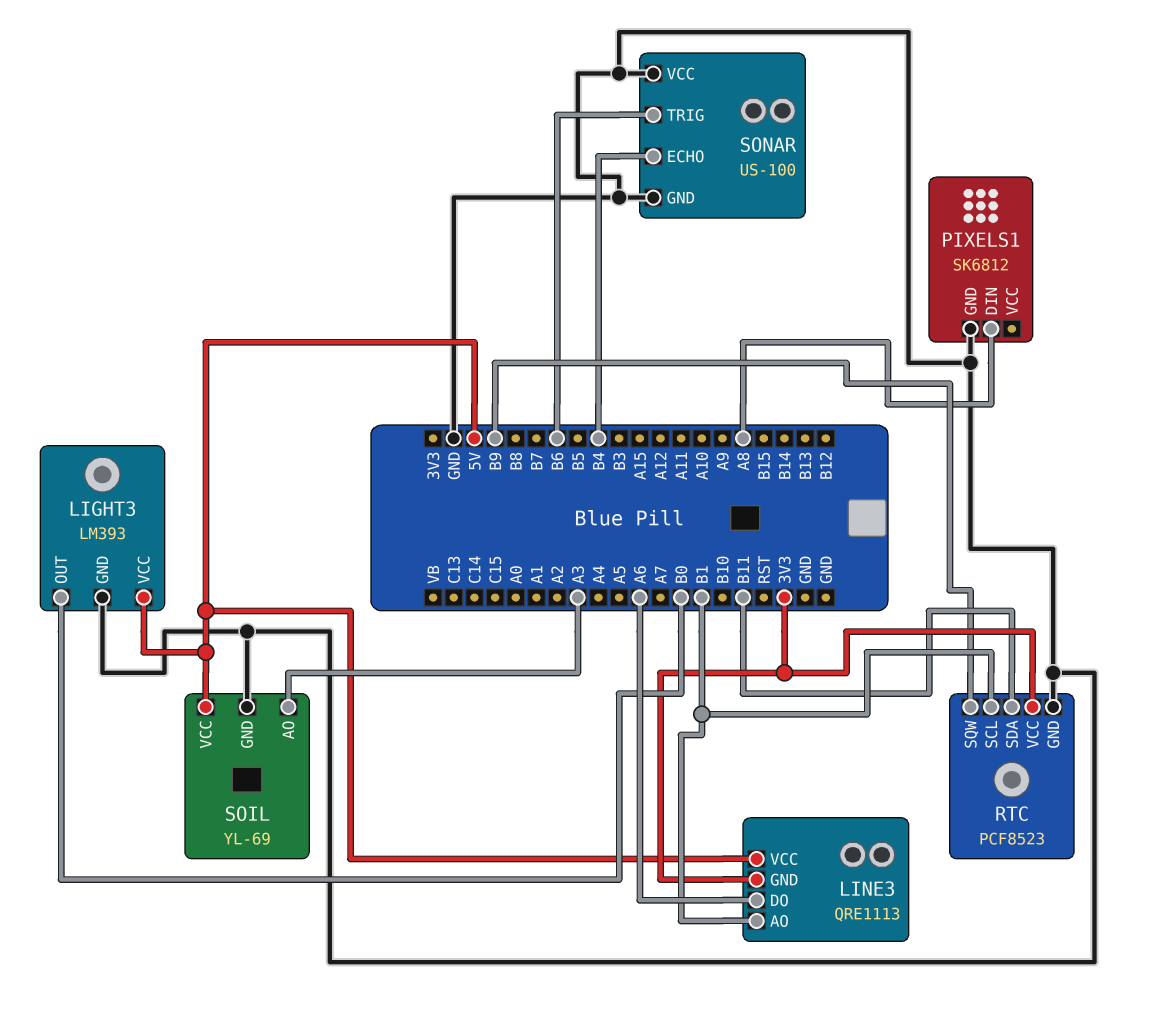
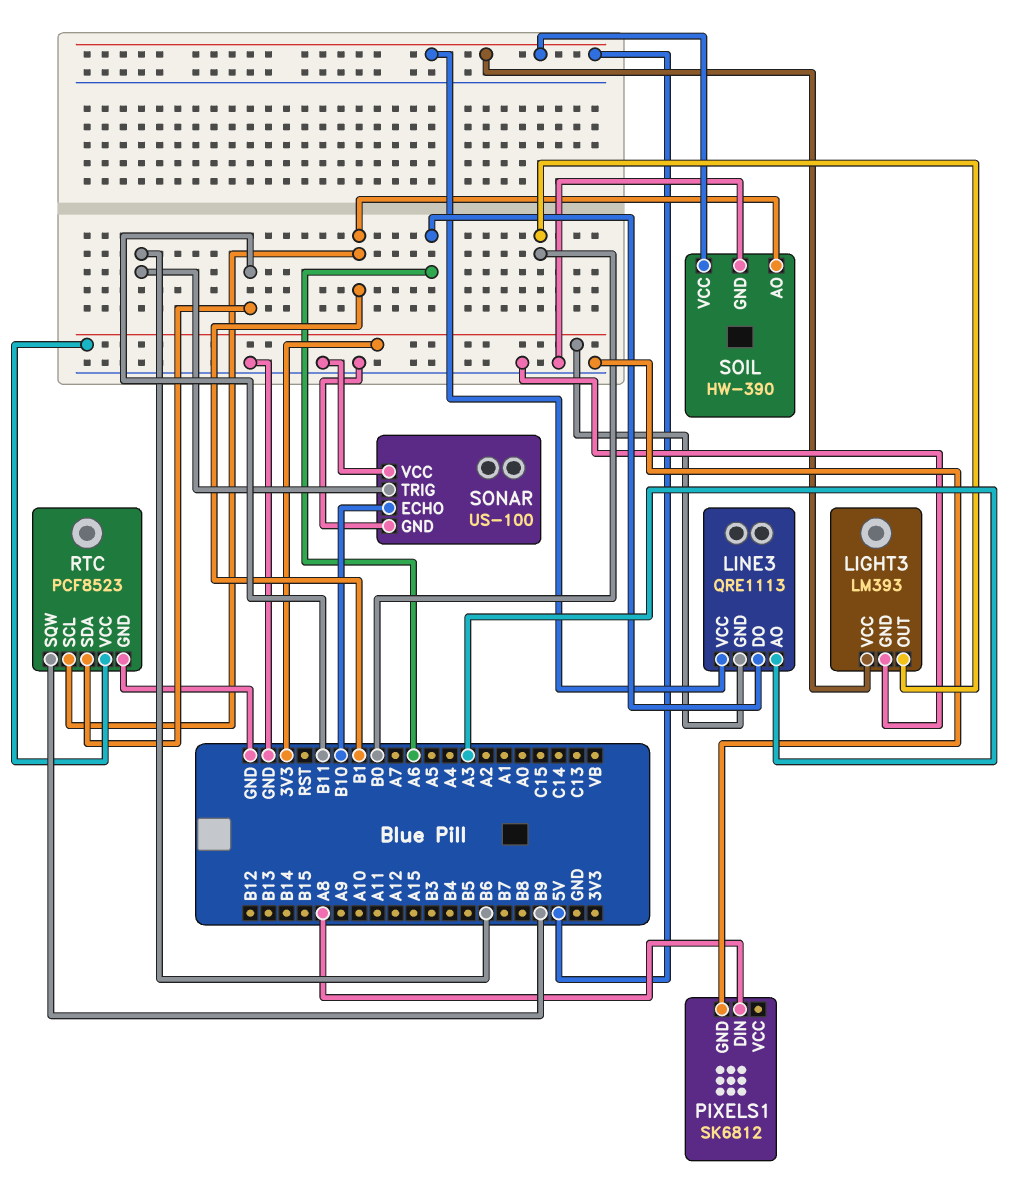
LINE3 pin AO: B1 -> A3
SOIL: YL-69 -> HW-390
SOIL pin AO: A3 -> B1
SONAR pin ECHO: B4 -> B10

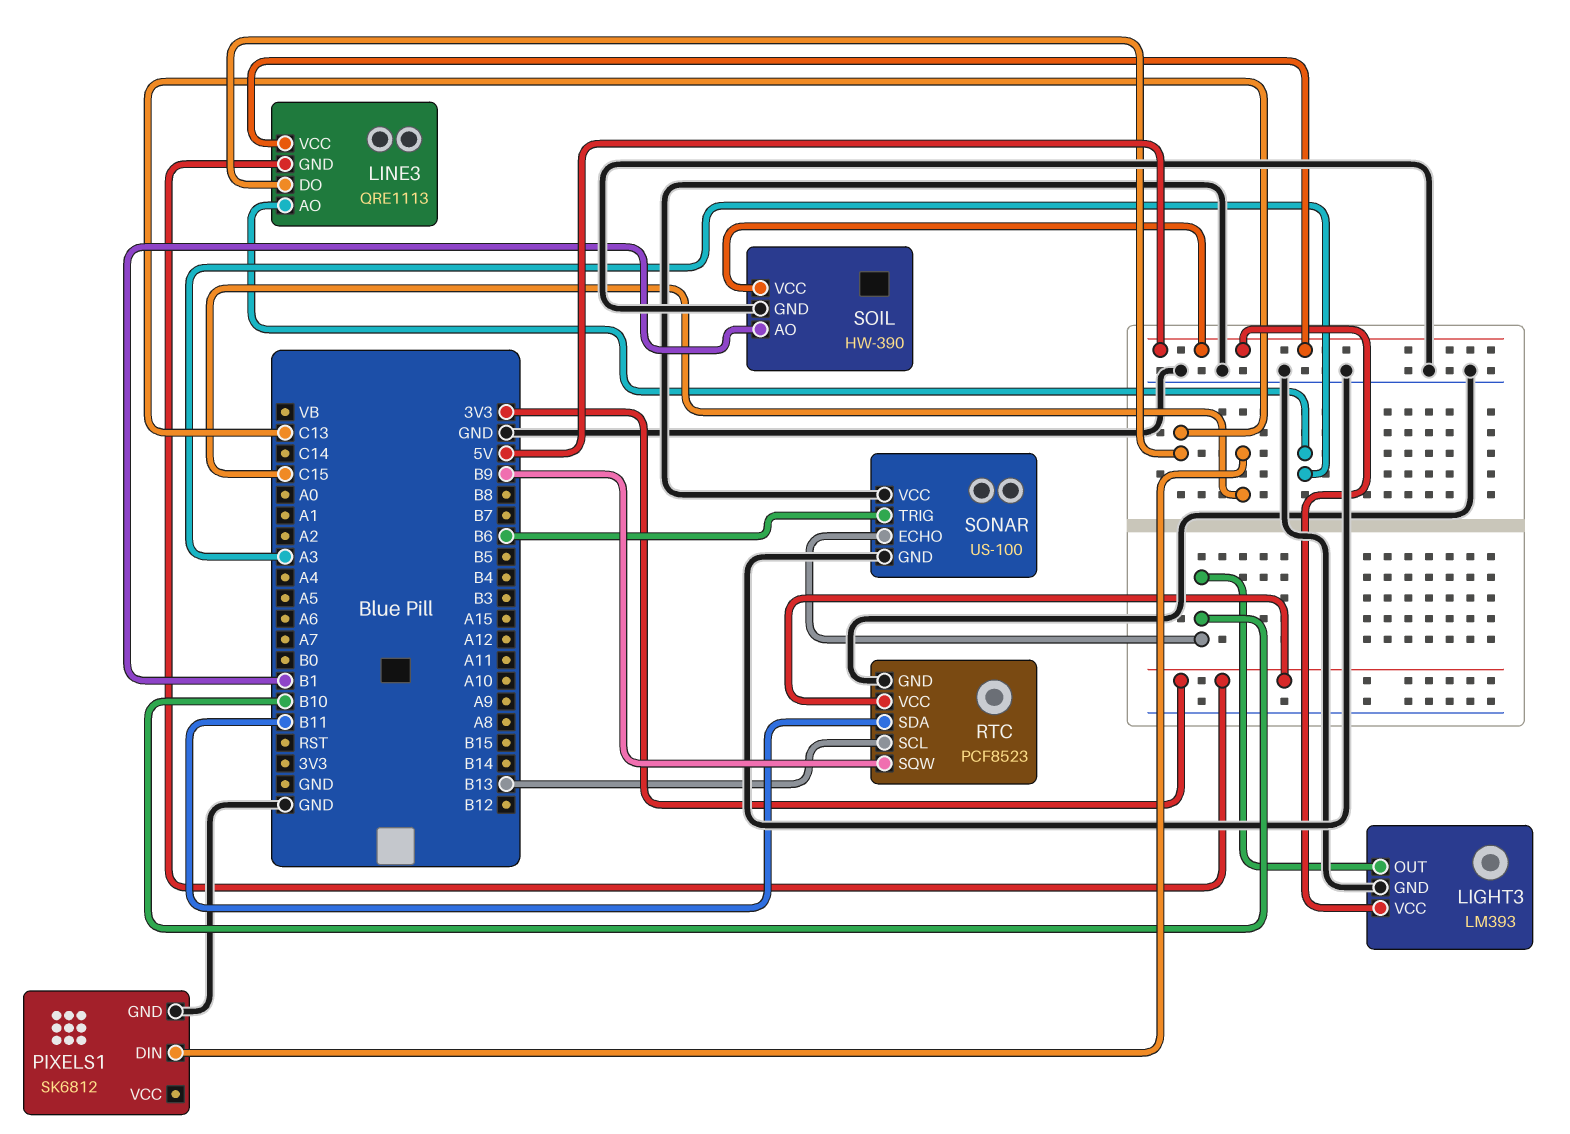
LIGHT3 pin OUT: B0 -> B10
LINE3 pin DO: A6 -> C13
PIXELS1 pin DIN: A8 -> C15
RTC pin SCL: B1 -> B13

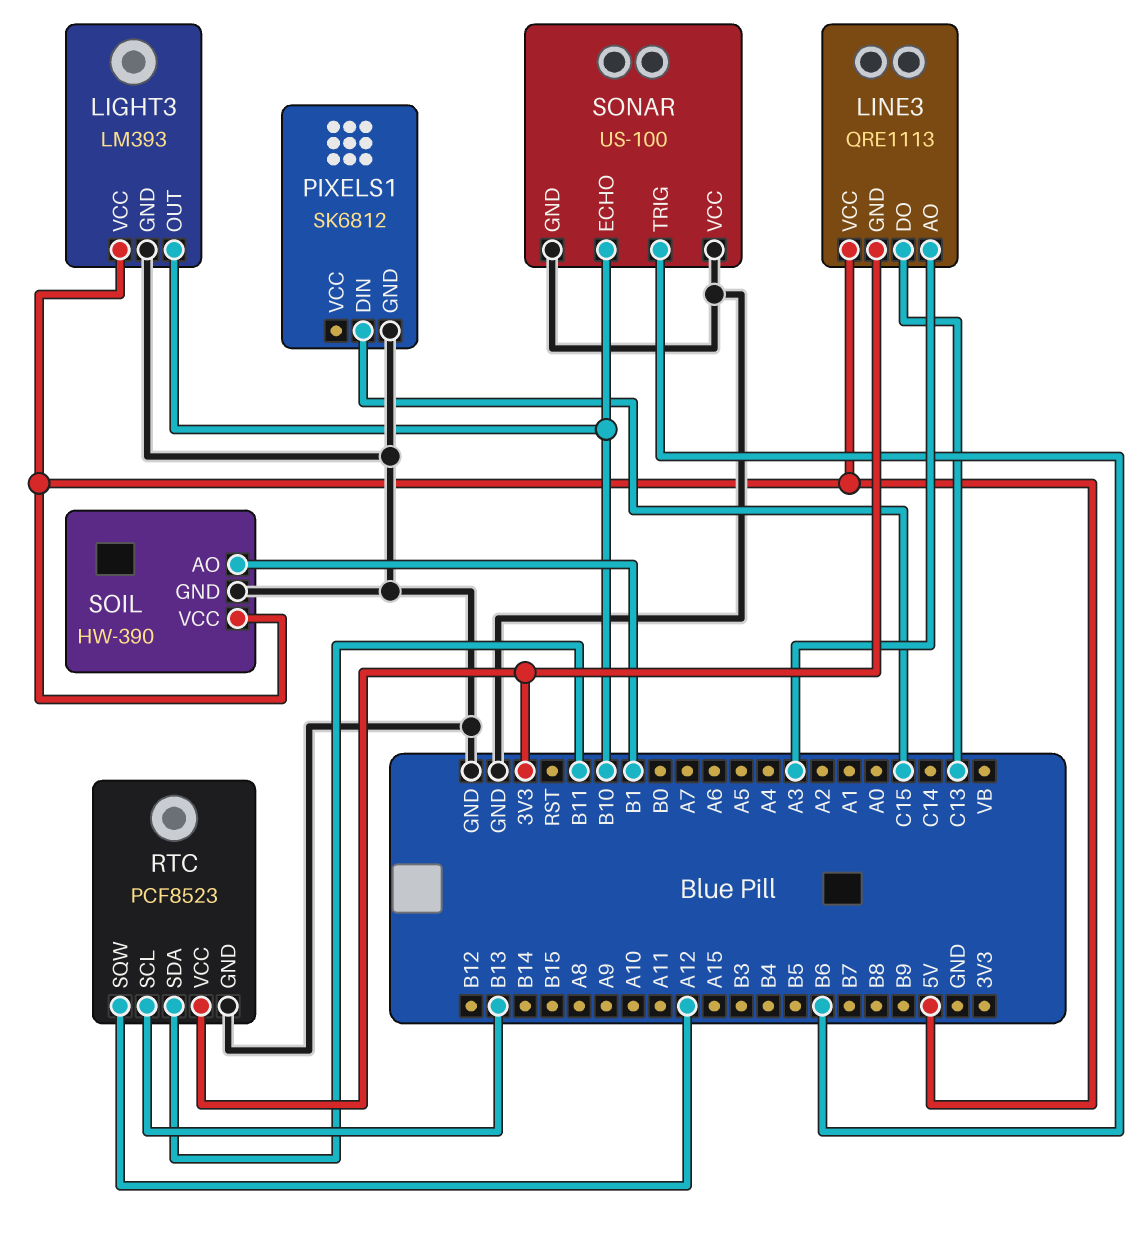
RTC pin SQW: B9 -> A12

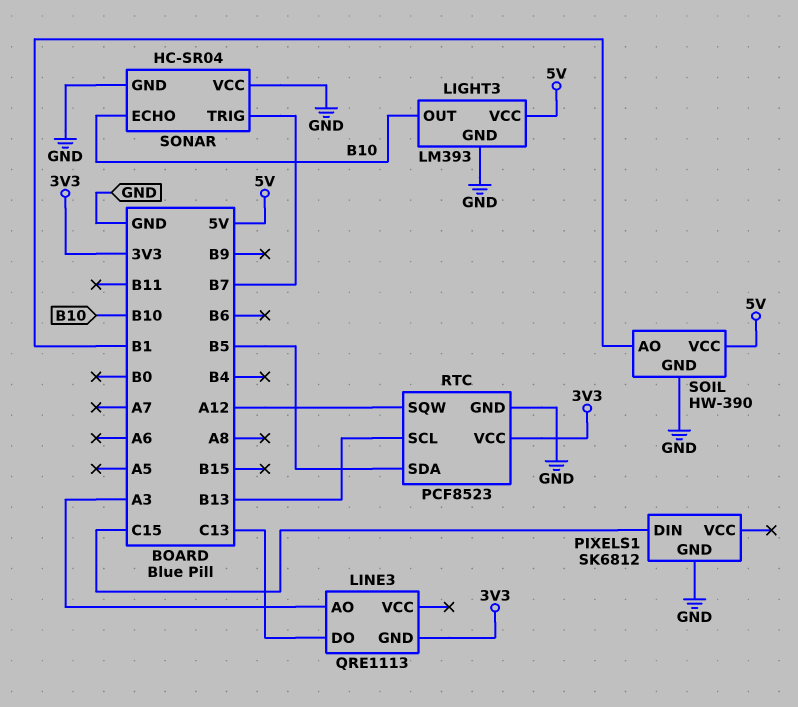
LINE3 pin VCC: 5V -> none
RTC pin SDA: B11 -> B5
SONAR: US-100 -> HC-SR04
SONAR pin TRIG: B6 -> B7

